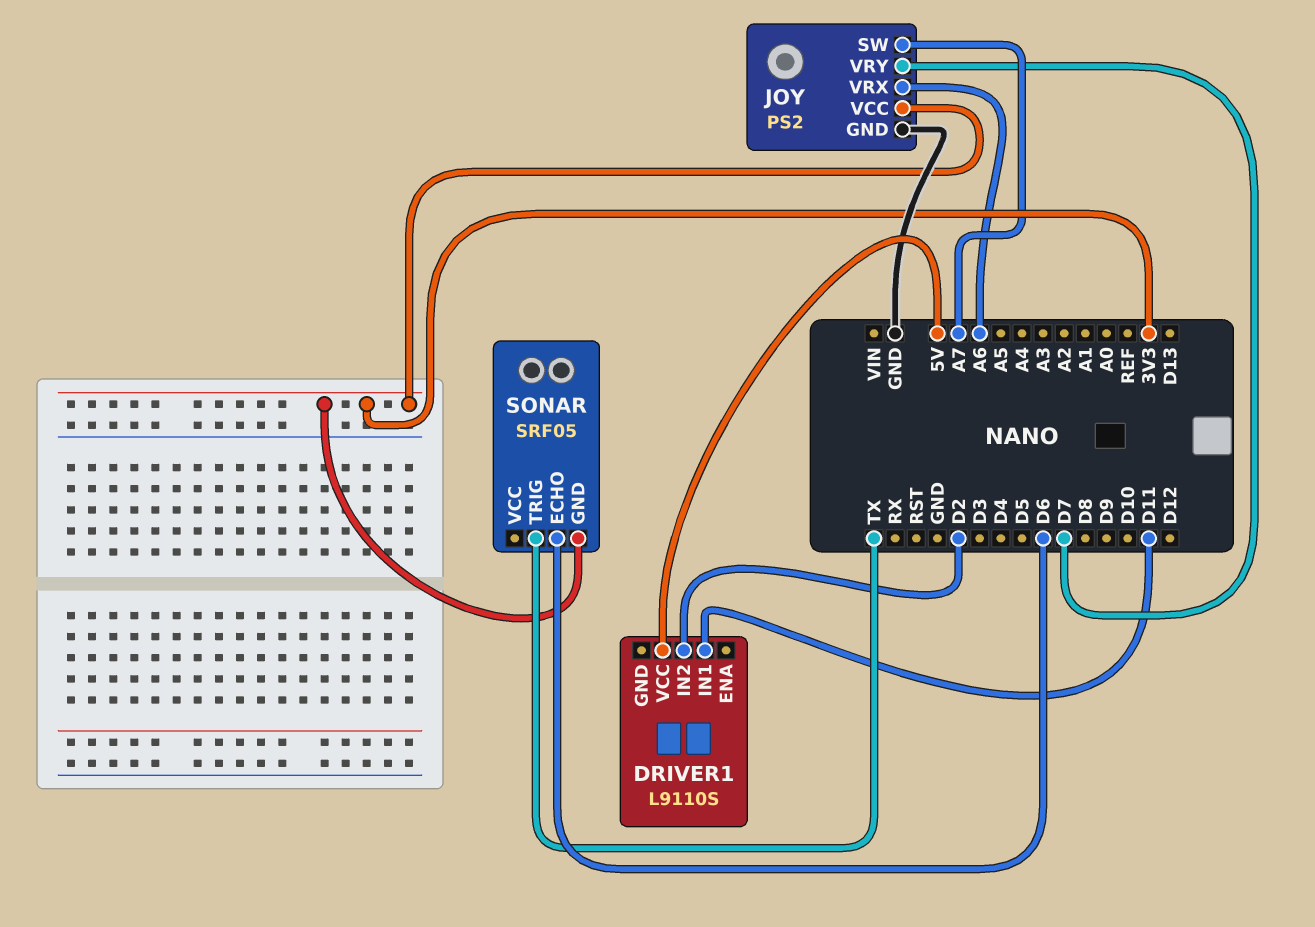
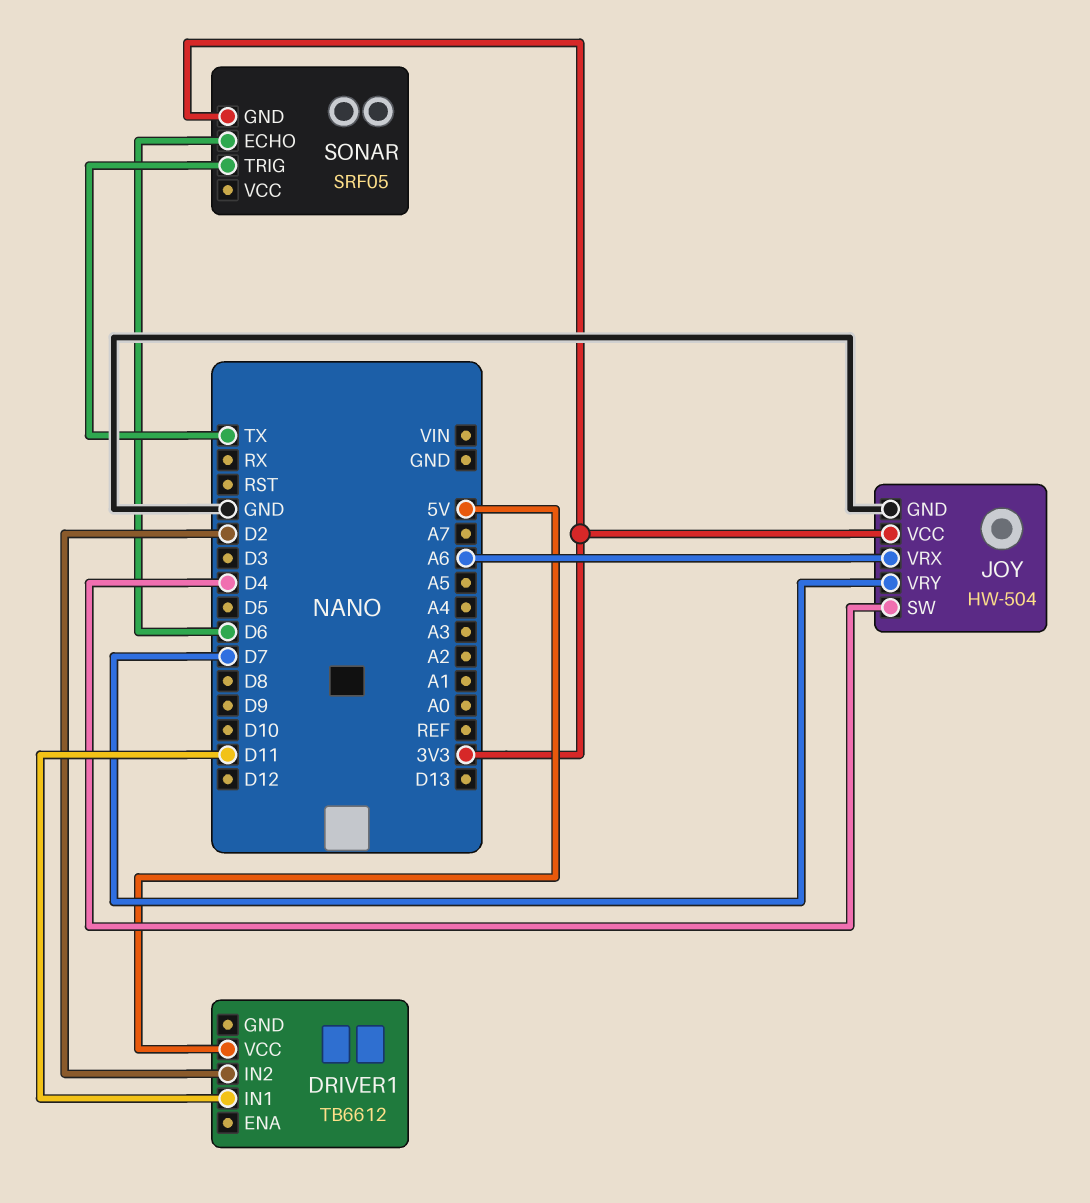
DRIVER1: L9110S -> TB6612
JOY: PS2 -> HW-504
JOY pin SW: A7 -> D4

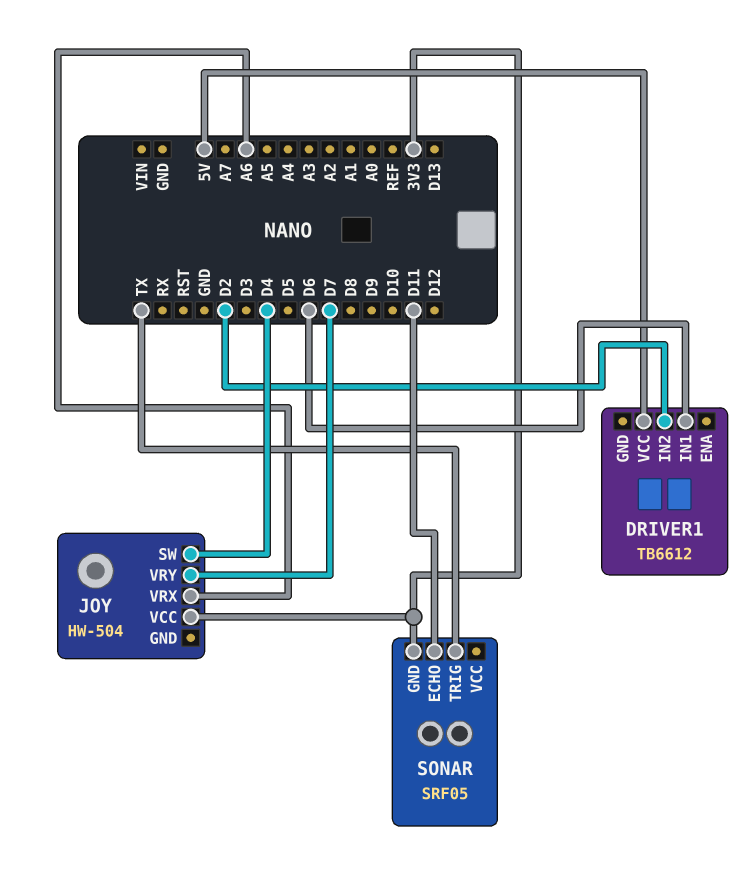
DRIVER1 pin IN1: D11 -> D6
JOY pin GND: GND -> none
SONAR pin ECHO: D6 -> D11

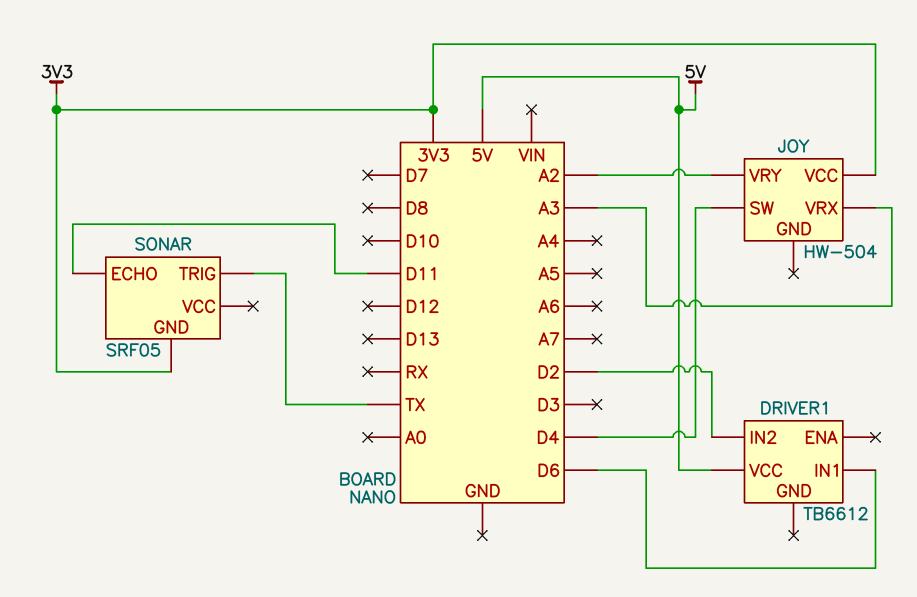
JOY pin VRX: A6 -> A3
JOY pin VRY: D7 -> A2

